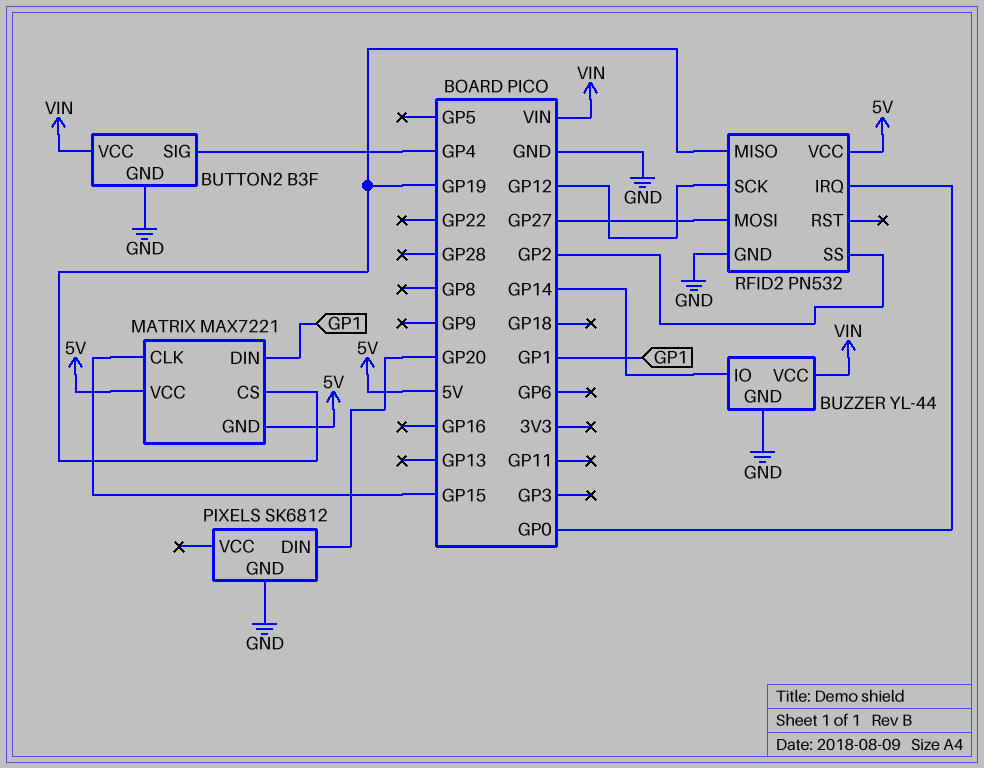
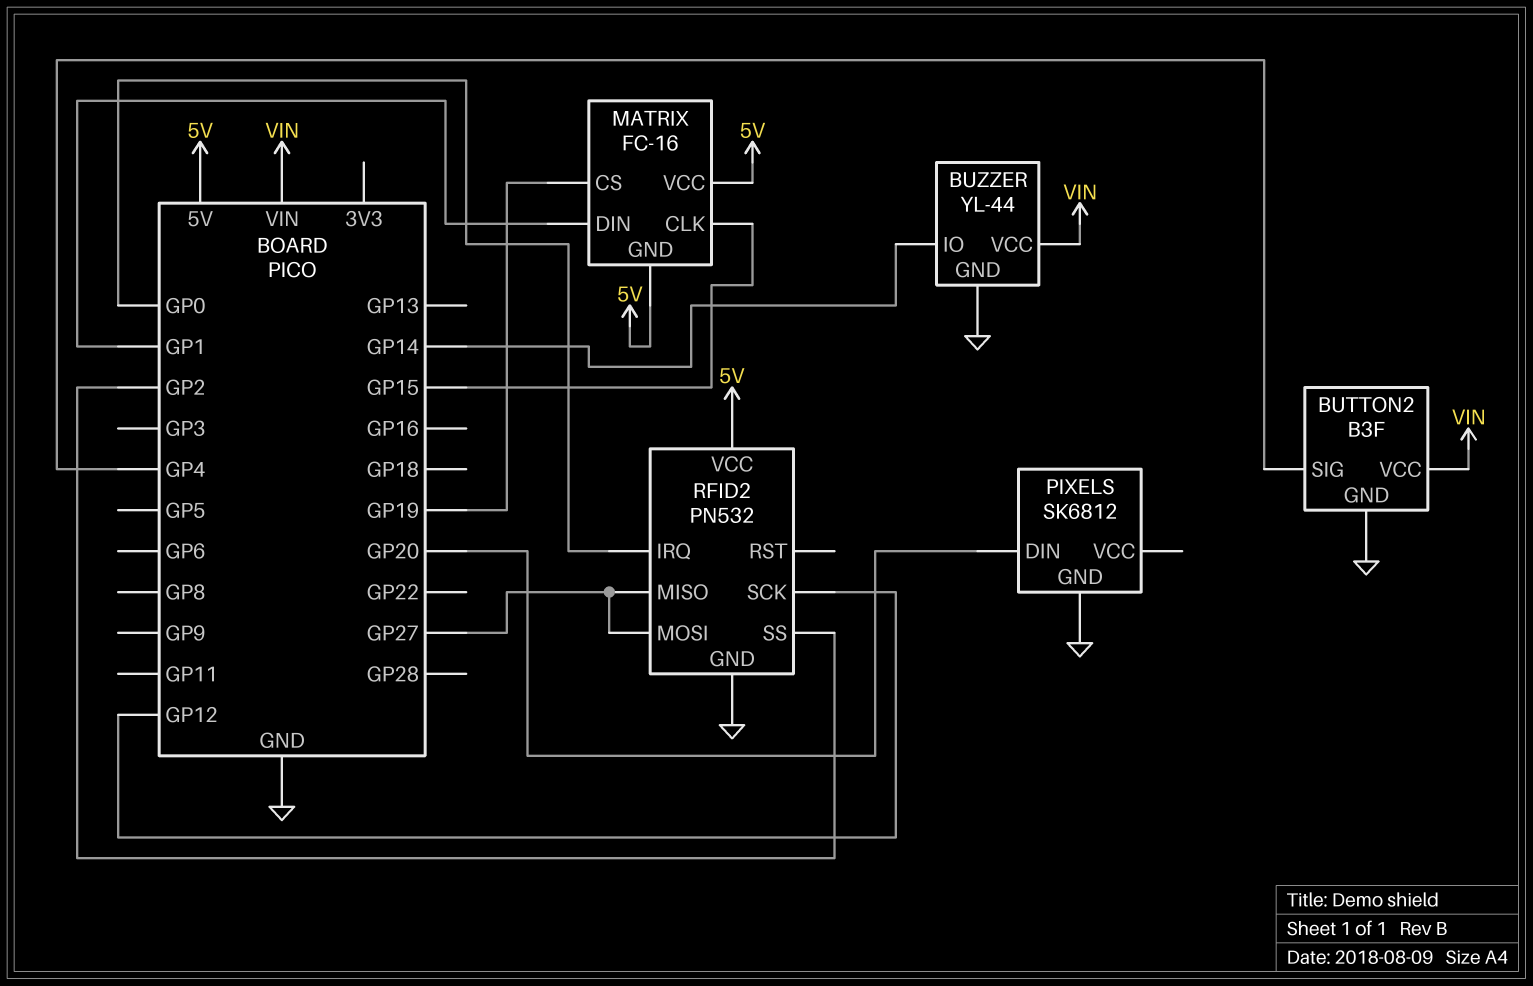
MATRIX: MAX7221 -> FC-16
RFID2 pin MISO: GP19 -> GP27

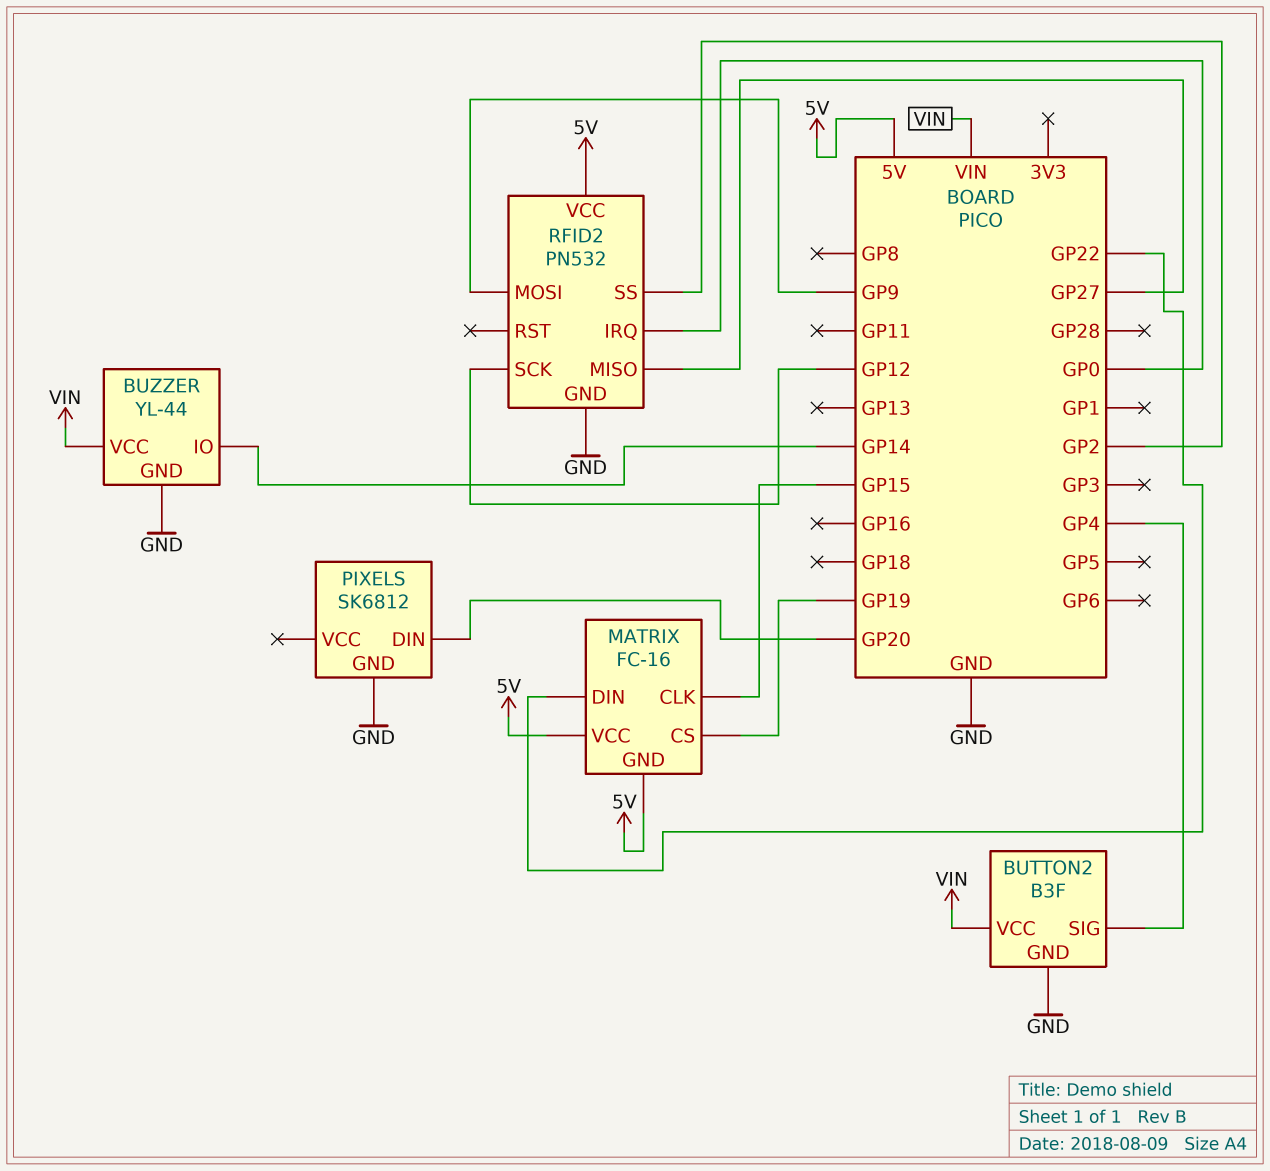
MATRIX pin DIN: GP1 -> GP22
RFID2 pin MOSI: GP27 -> GP9

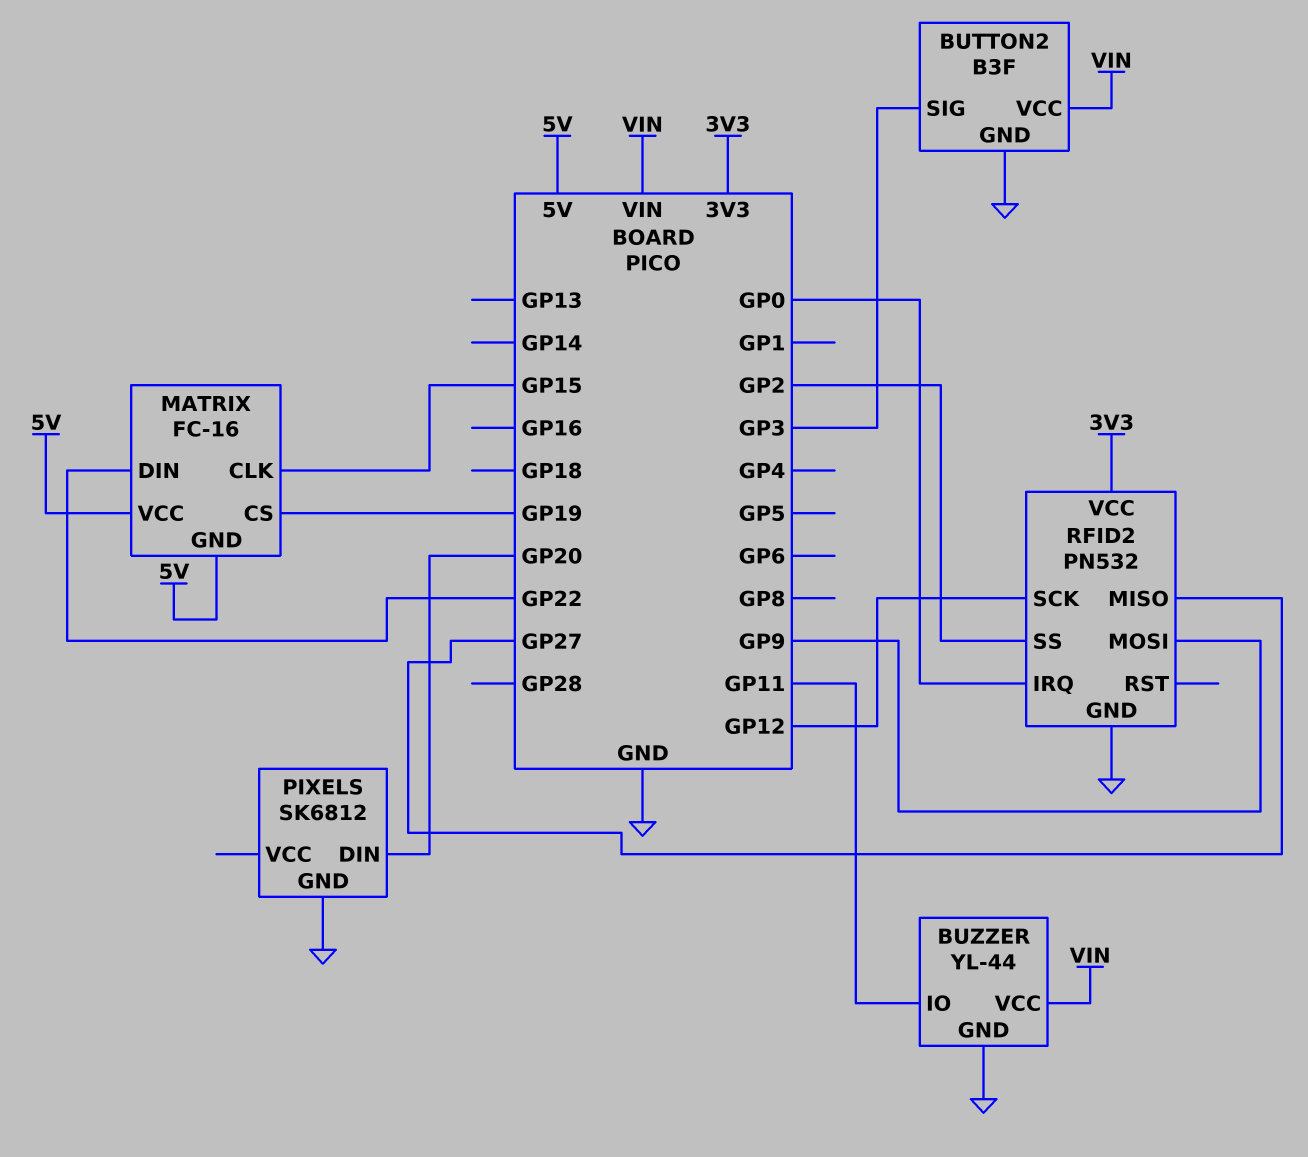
BUTTON2 pin SIG: GP4 -> GP3
BUZZER pin IO: GP14 -> GP11
RFID2 pin VCC: 5V -> 3V3

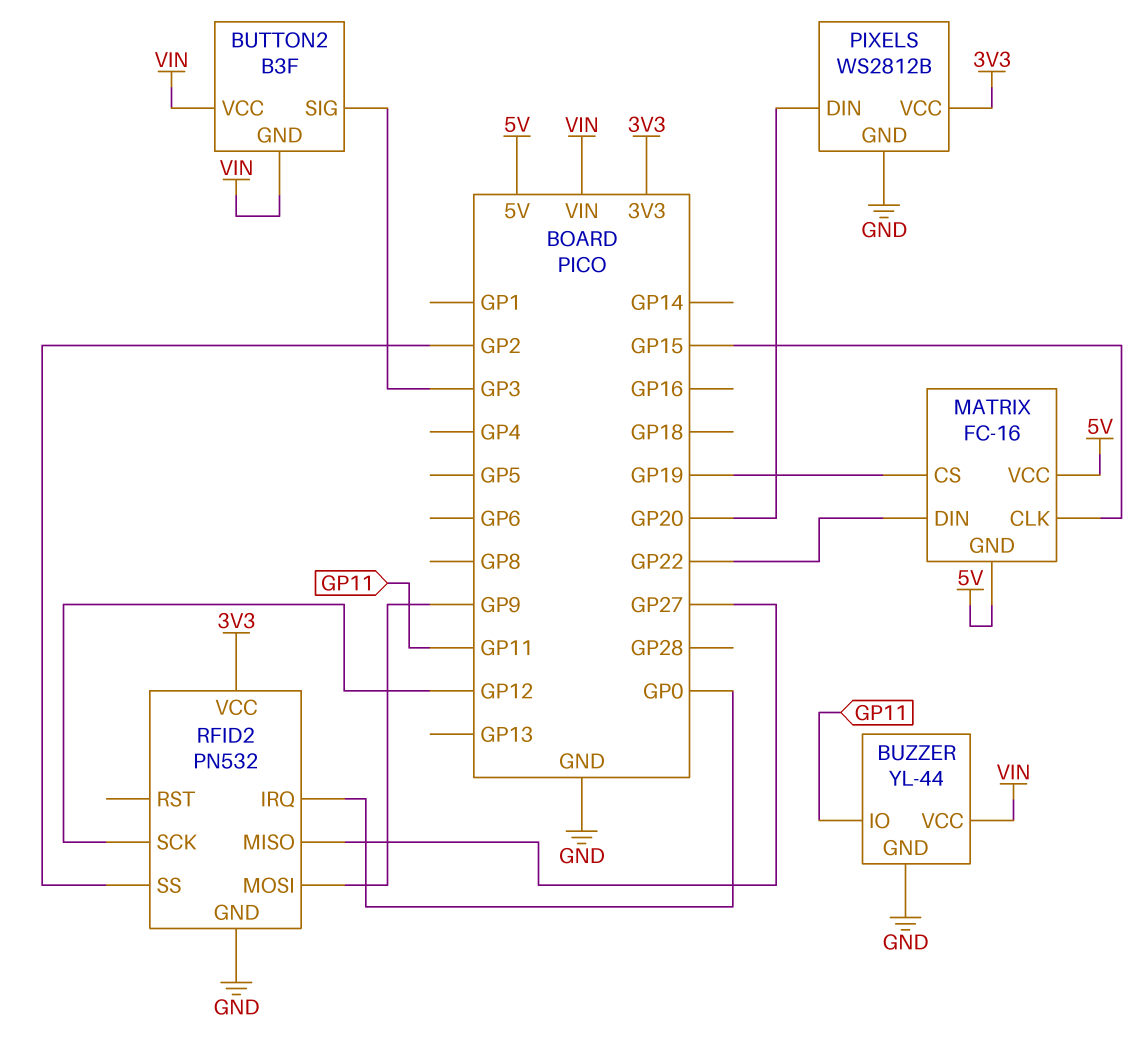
BUTTON2 pin GND: GND -> VIN
PIXELS: SK6812 -> WS2812B
PIXELS pin VCC: none -> 3V3

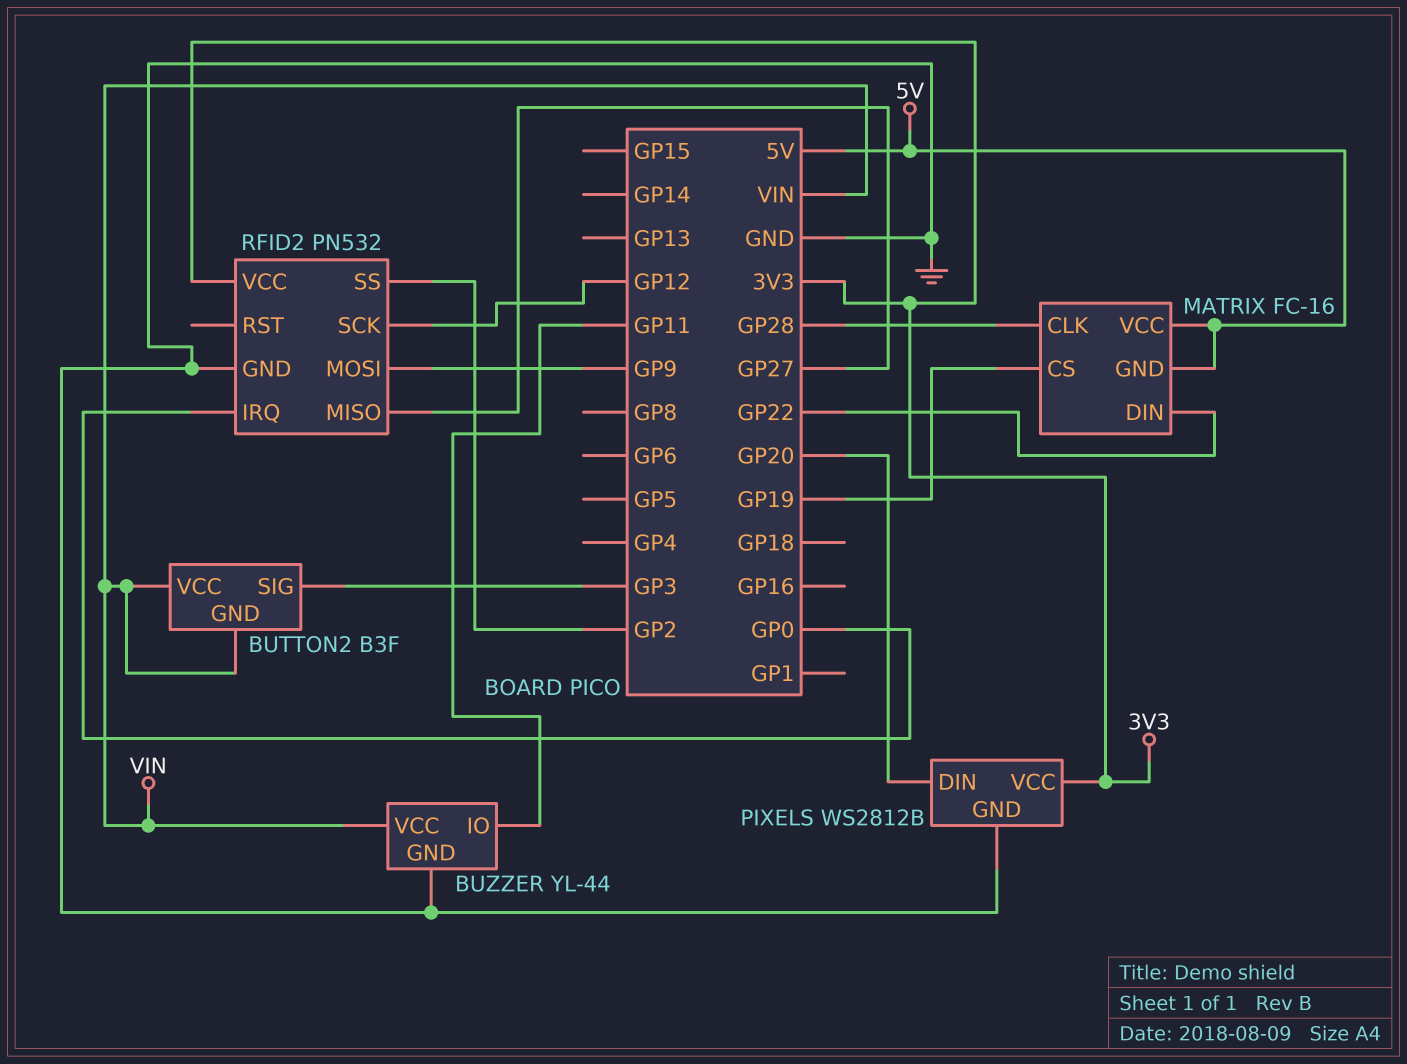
MATRIX pin CLK: GP15 -> GP28

